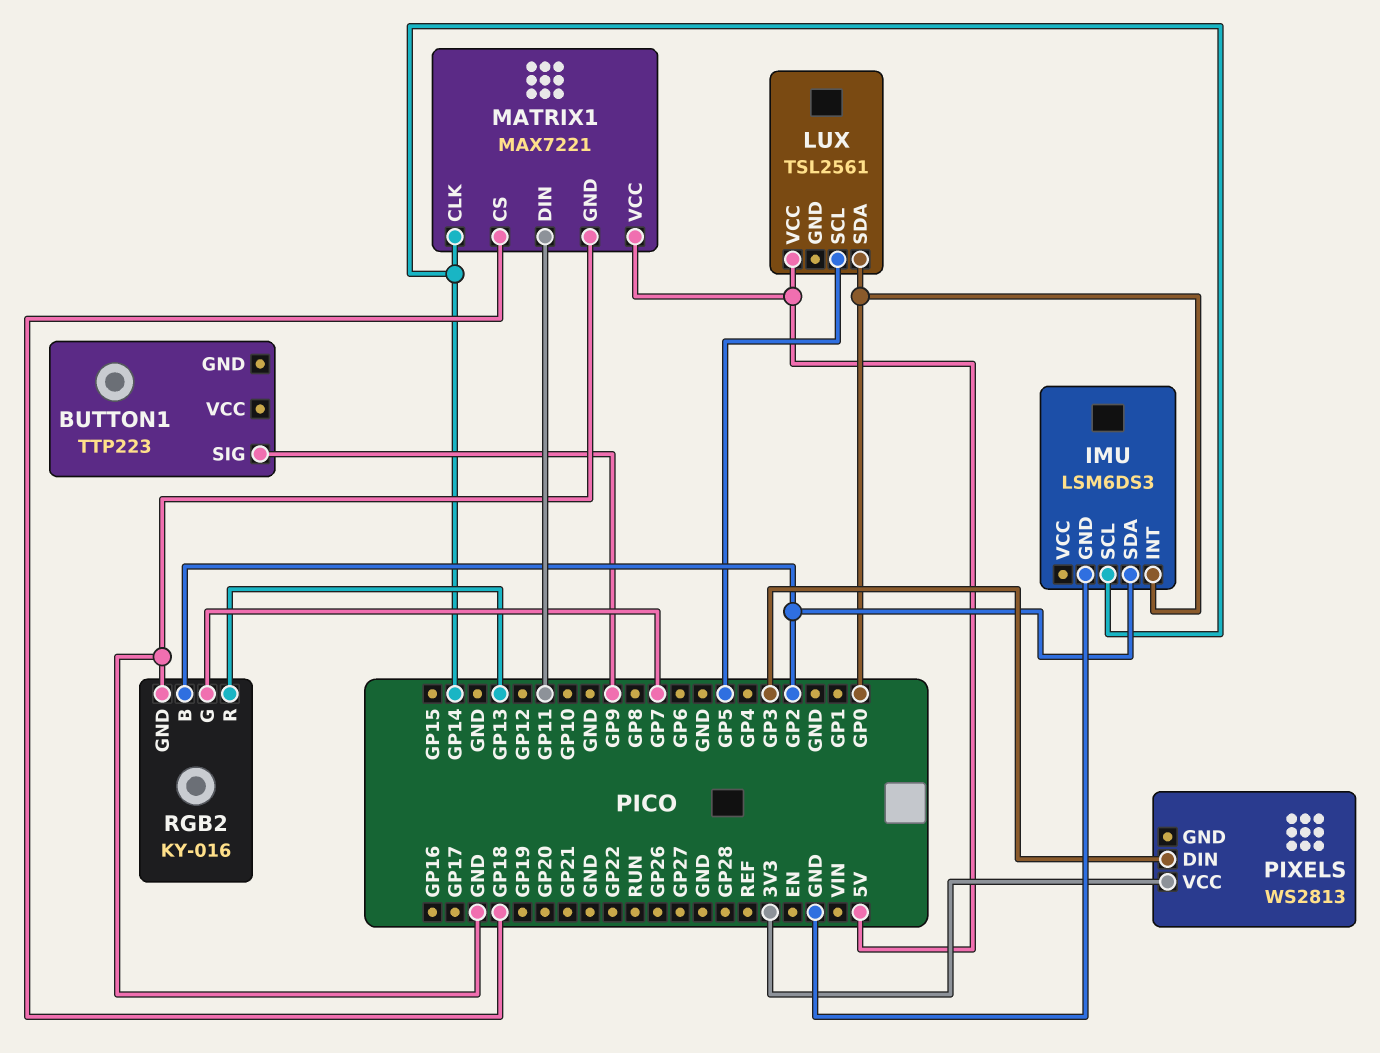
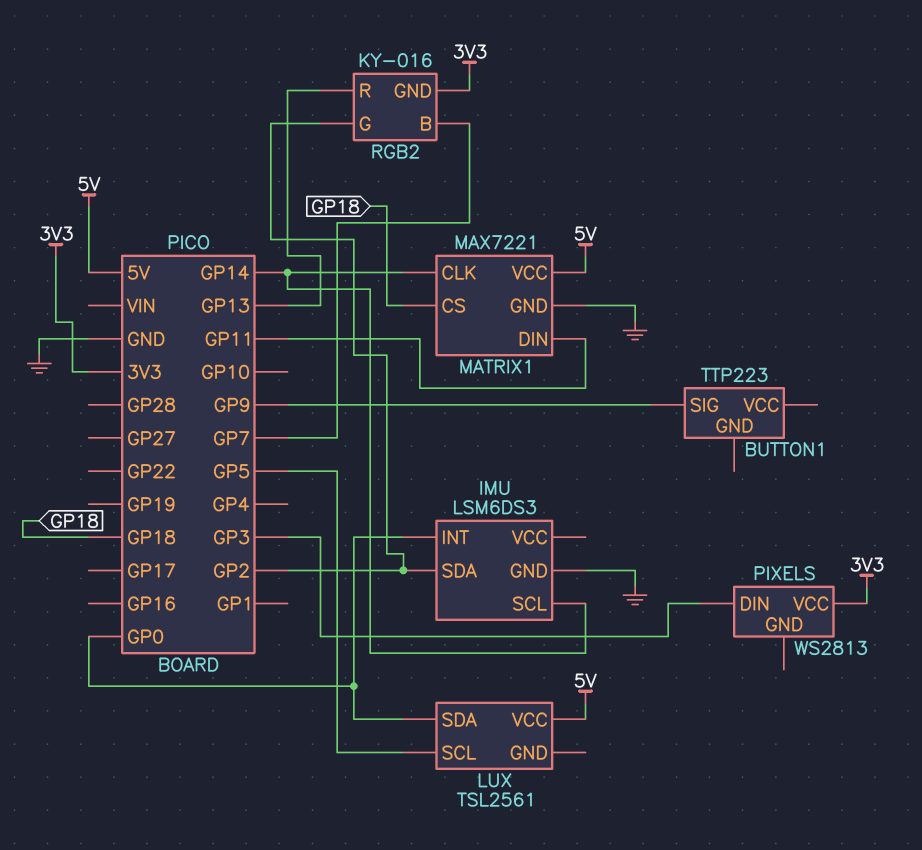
RGB2 pin B: GP2 -> GP7
RGB2 pin G: GP7 -> GP2
RGB2 pin GND: GND -> 3V3

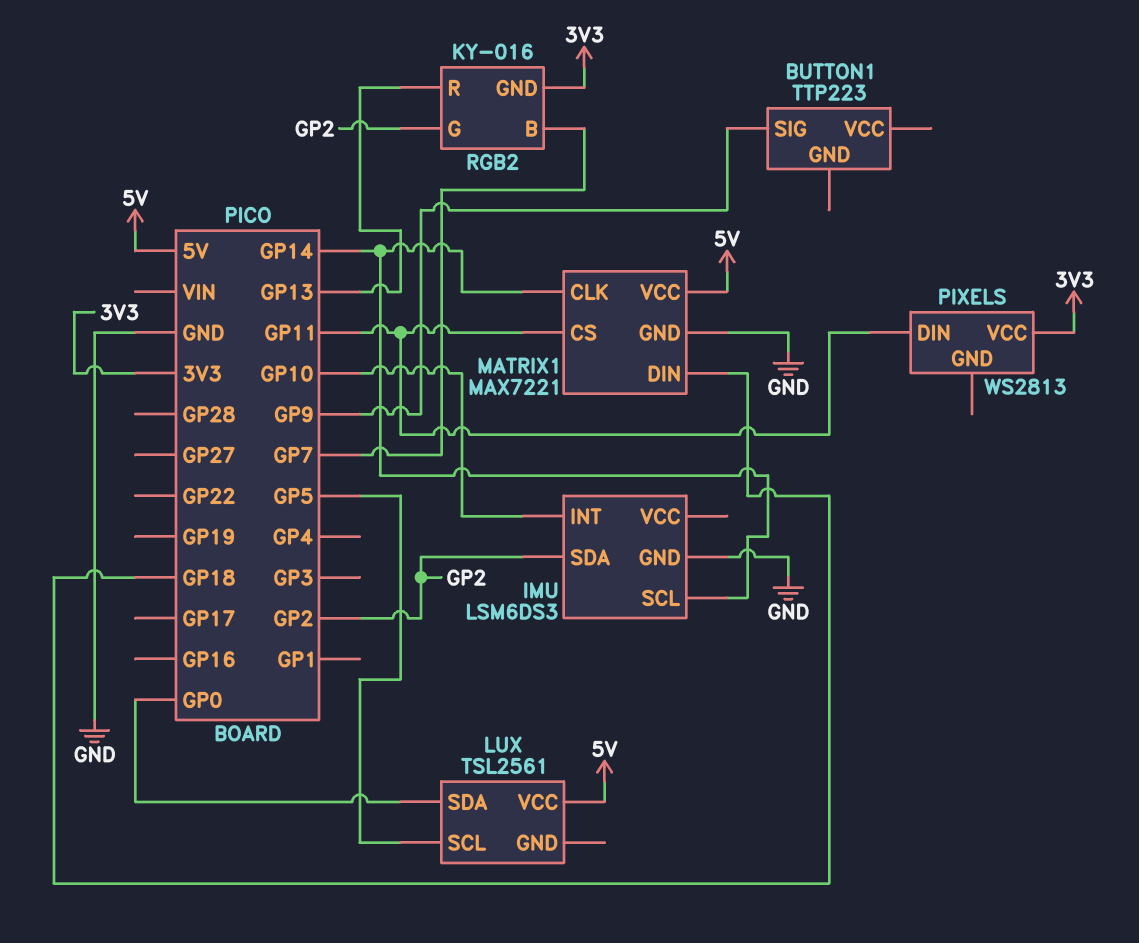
IMU pin INT: GP0 -> GP10
MATRIX1 pin CS: GP18 -> GP11
MATRIX1 pin DIN: GP11 -> GP18
PIXELS pin DIN: GP3 -> GP11

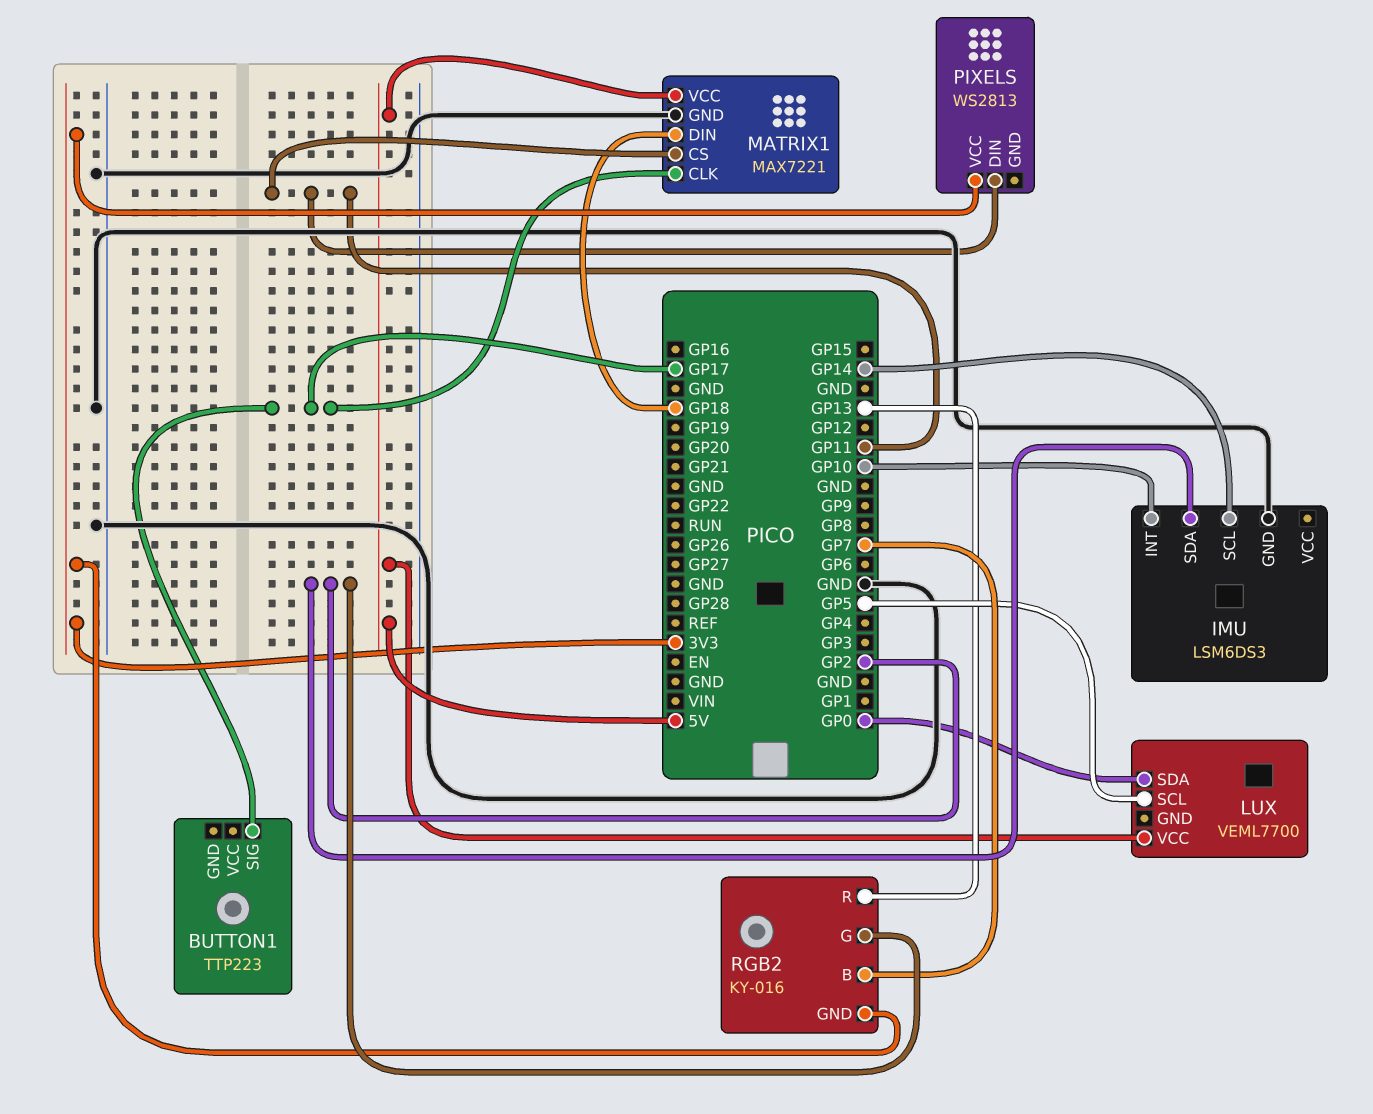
BUTTON1 pin SIG: GP9 -> GP17
LUX: TSL2561 -> VEML7700
MATRIX1 pin CLK: GP14 -> GP17

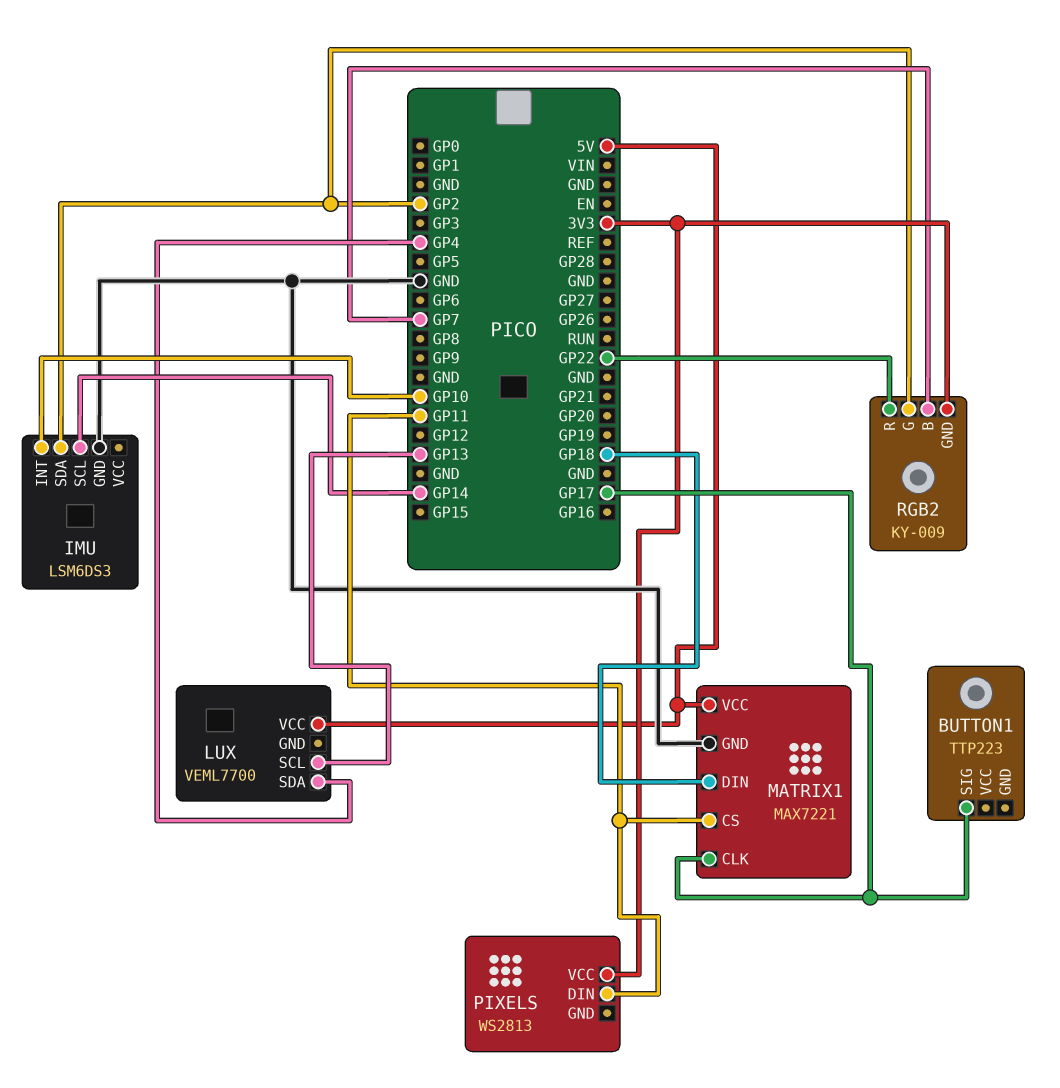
LUX pin SCL: GP5 -> GP13
LUX pin SDA: GP0 -> GP4
RGB2: KY-016 -> KY-009
RGB2 pin R: GP13 -> GP22

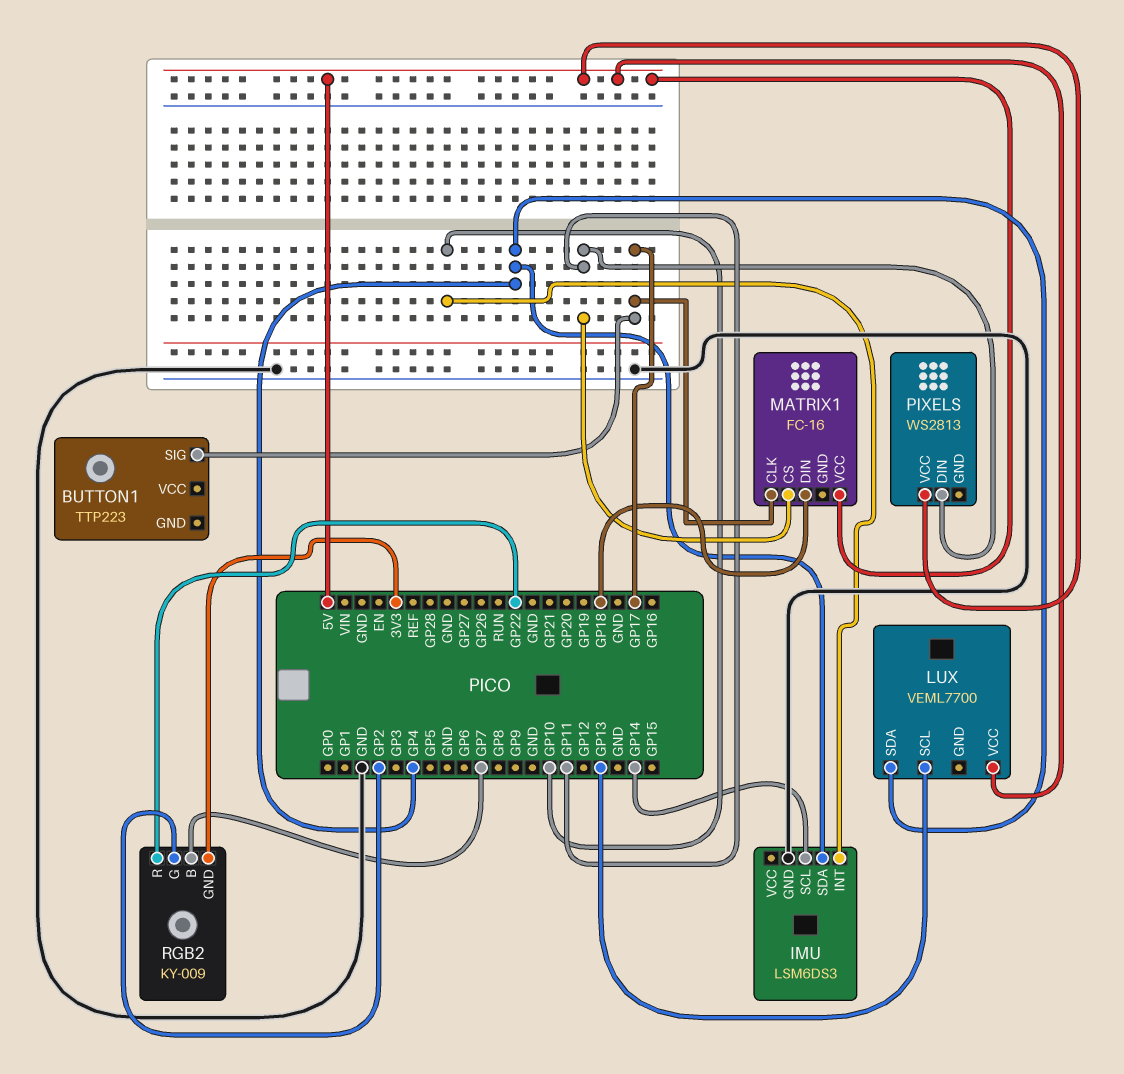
IMU pin SDA: GP2 -> GP4
MATRIX1: MAX7221 -> FC-16
MATRIX1 pin GND: GND -> none
PIXELS pin VCC: 3V3 -> 5V

